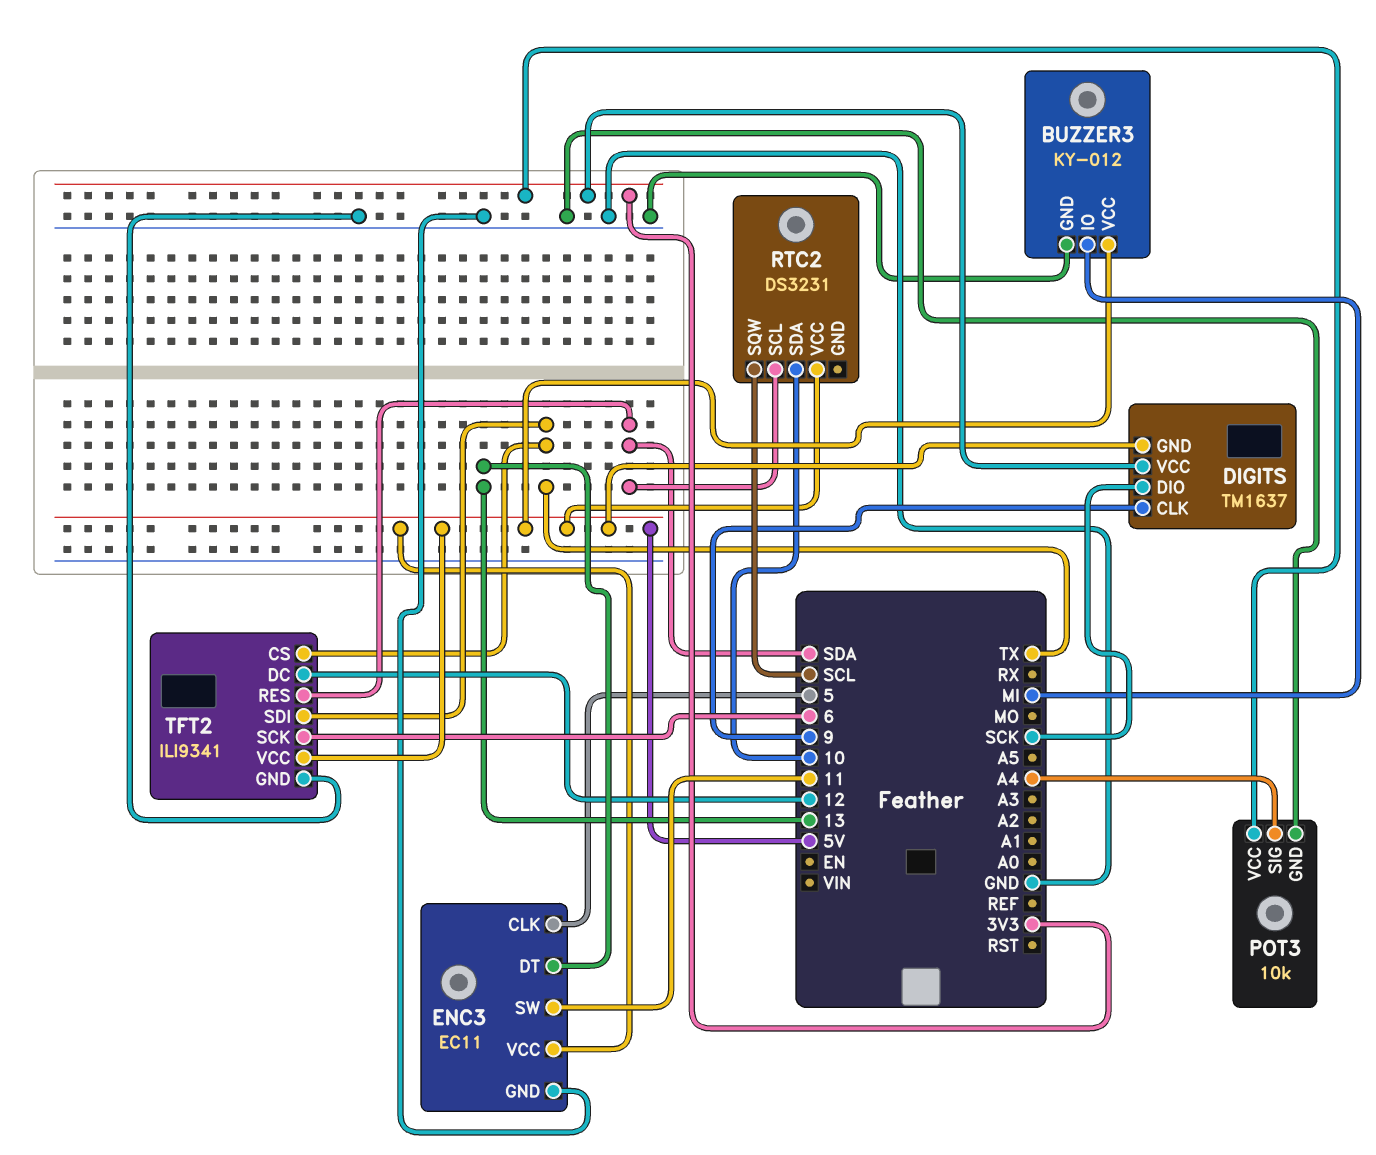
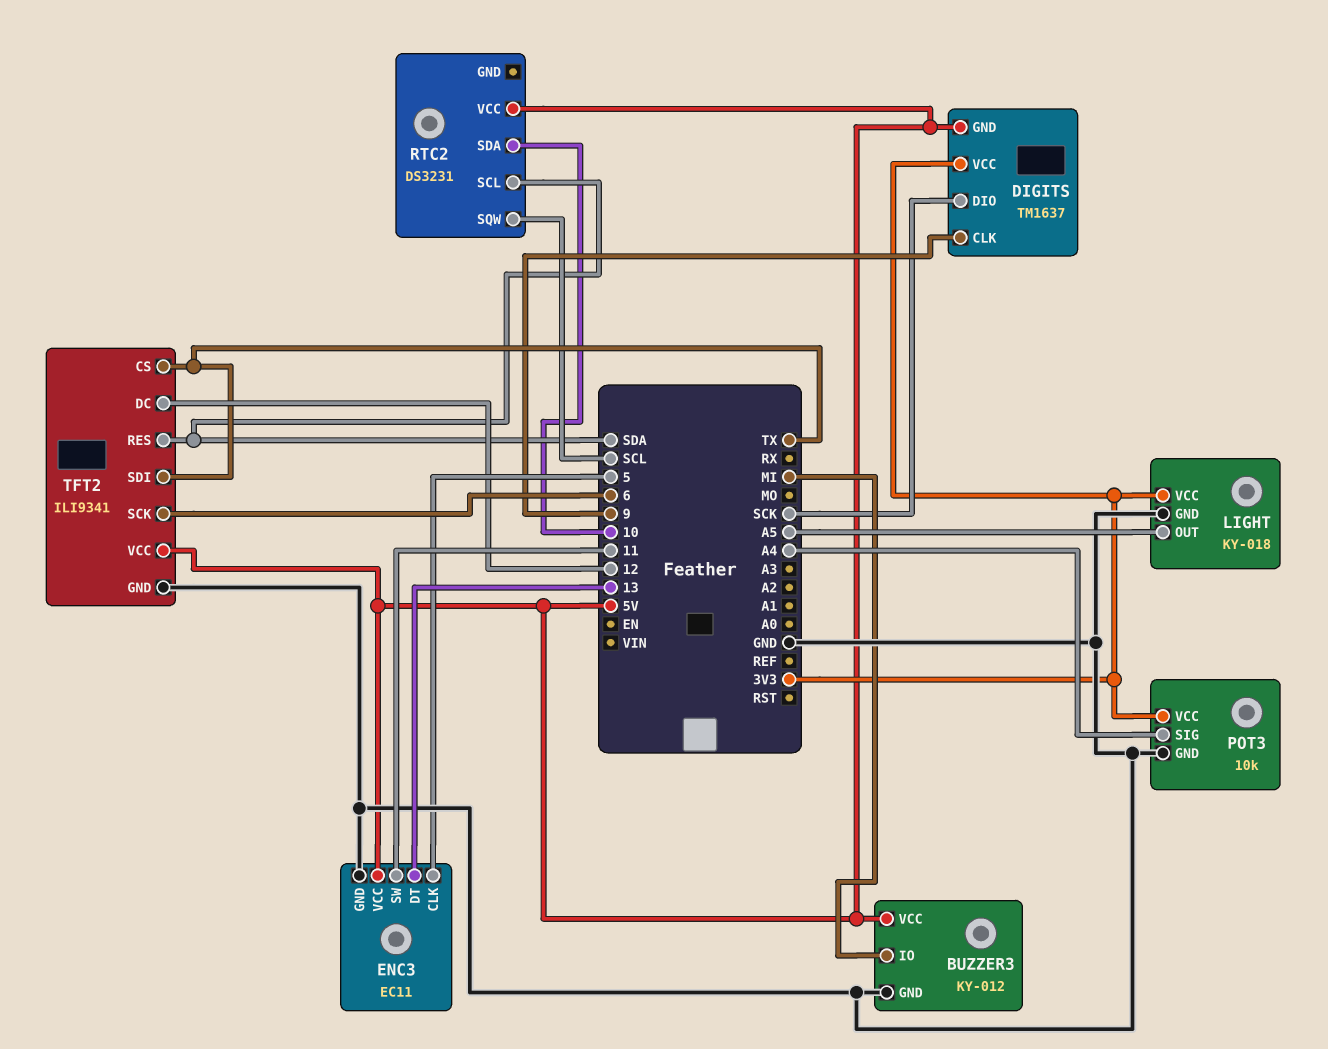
LIGHT: none -> KY-018
LIGHT pin GND: none -> GND
LIGHT pin OUT: none -> A5
LIGHT pin VCC: none -> 3V3

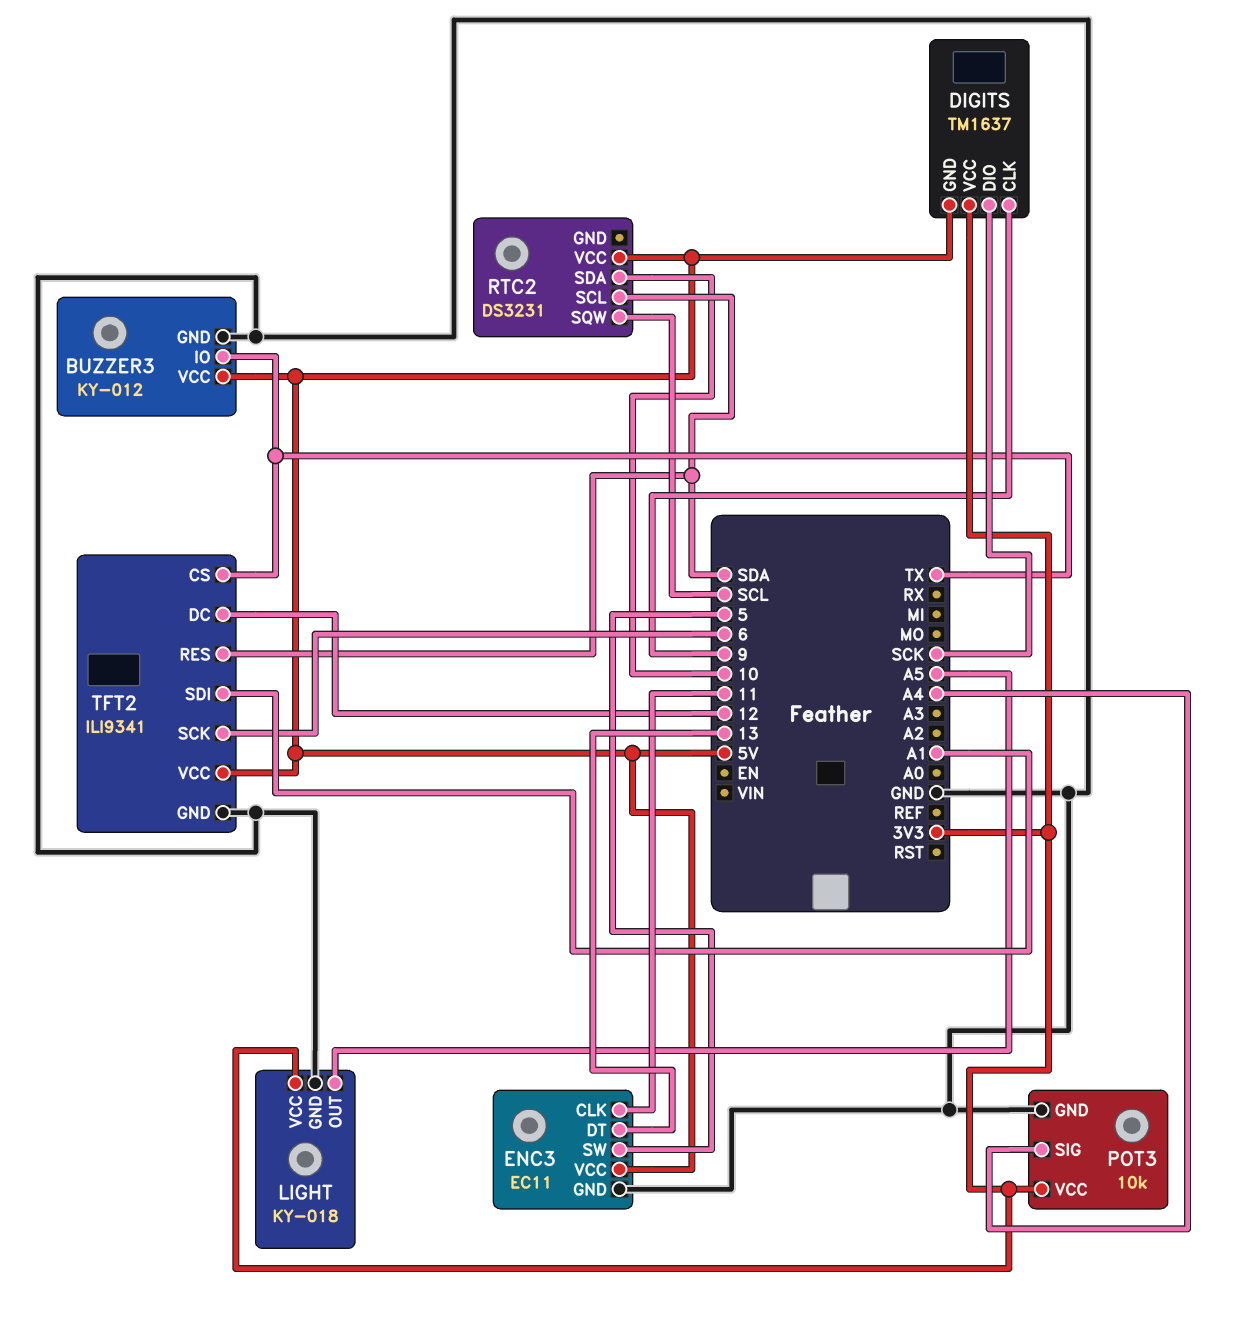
BUZZER3 pin IO: MI -> TX
ENC3 pin CLK: 5 -> 11
ENC3 pin SW: 11 -> 5
TFT2 pin SDI: TX -> A1

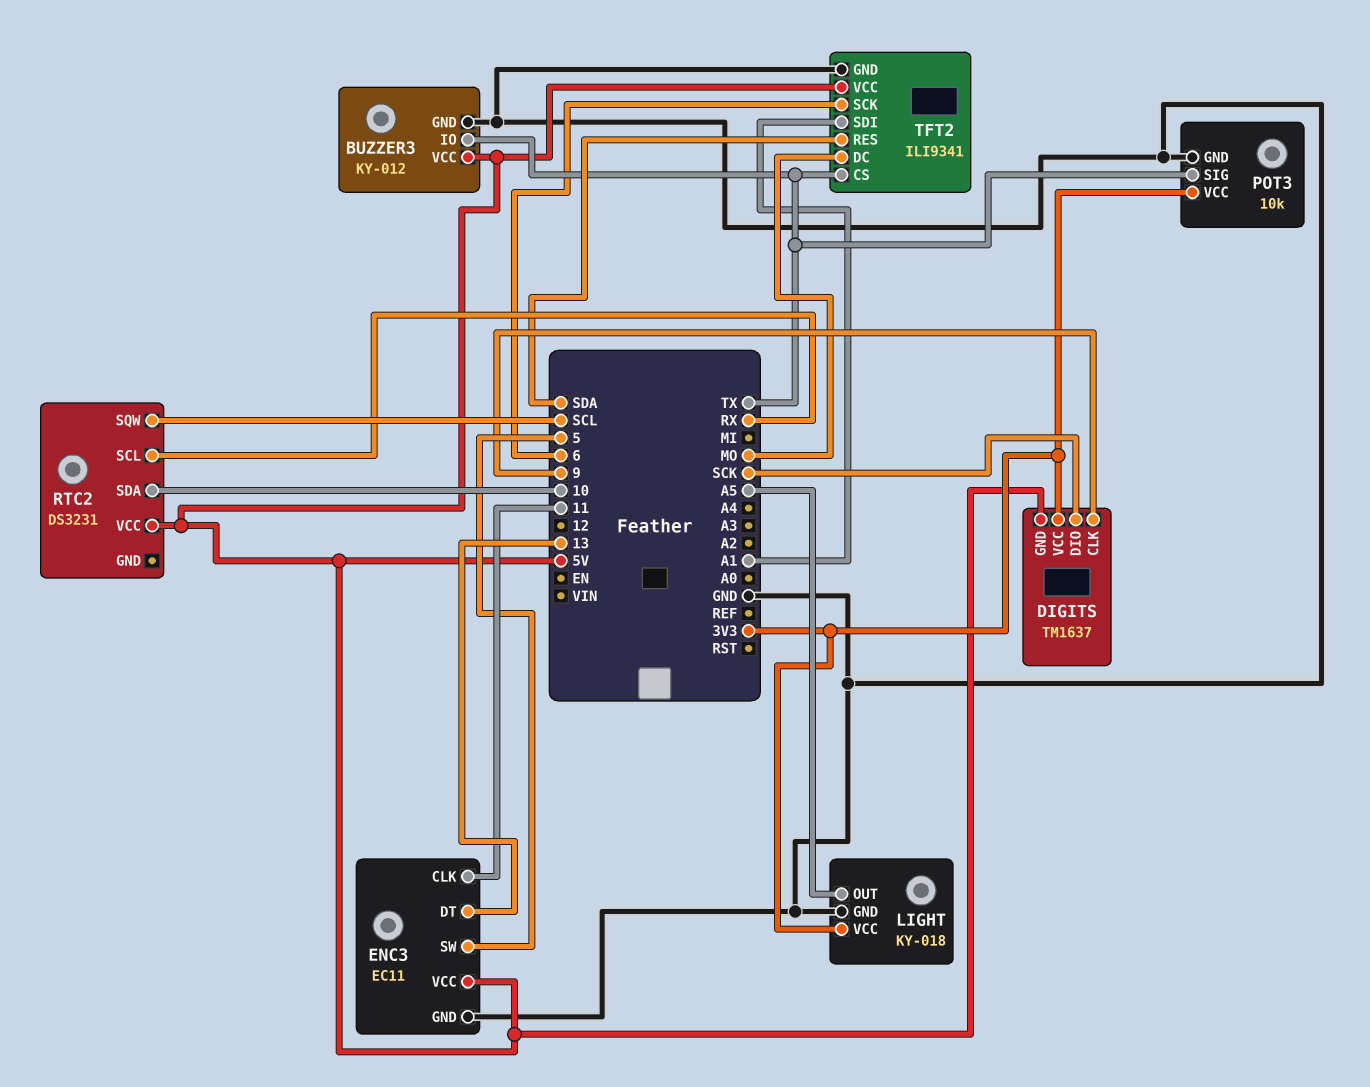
POT3 pin SIG: A4 -> TX
RTC2 pin SCL: SDA -> RX
TFT2 pin DC: 12 -> MO

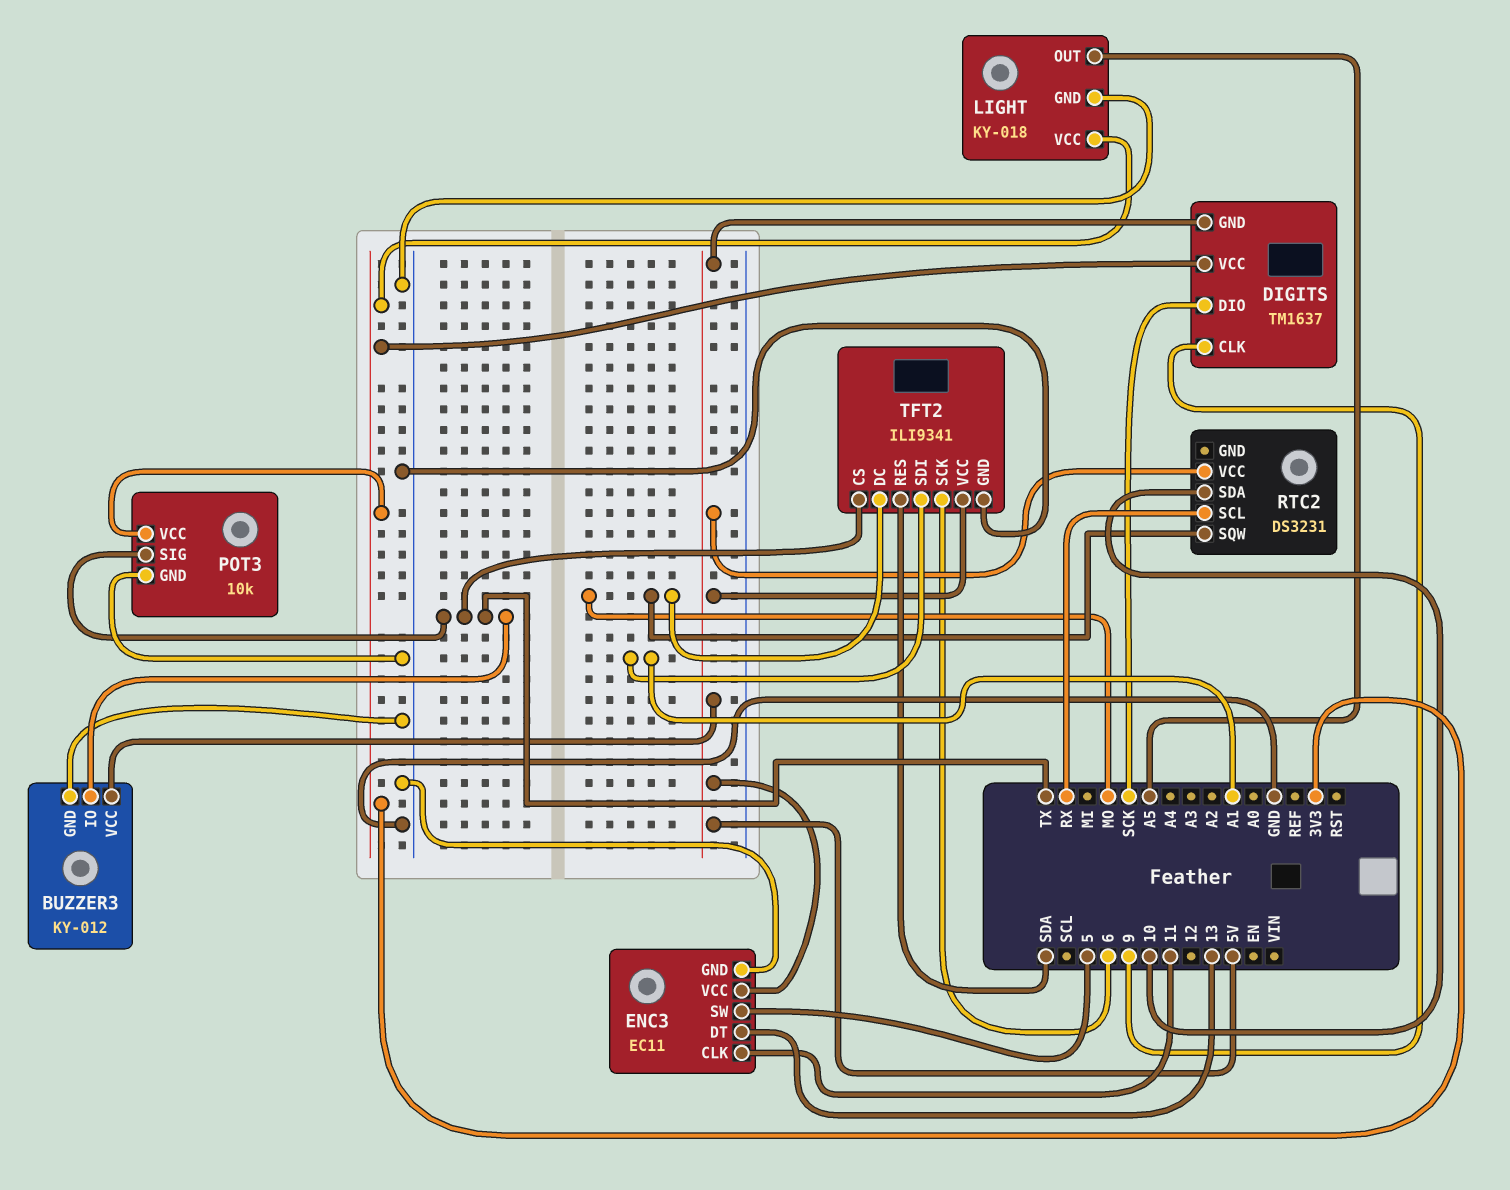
RTC2 pin SQW: SCL -> MO

